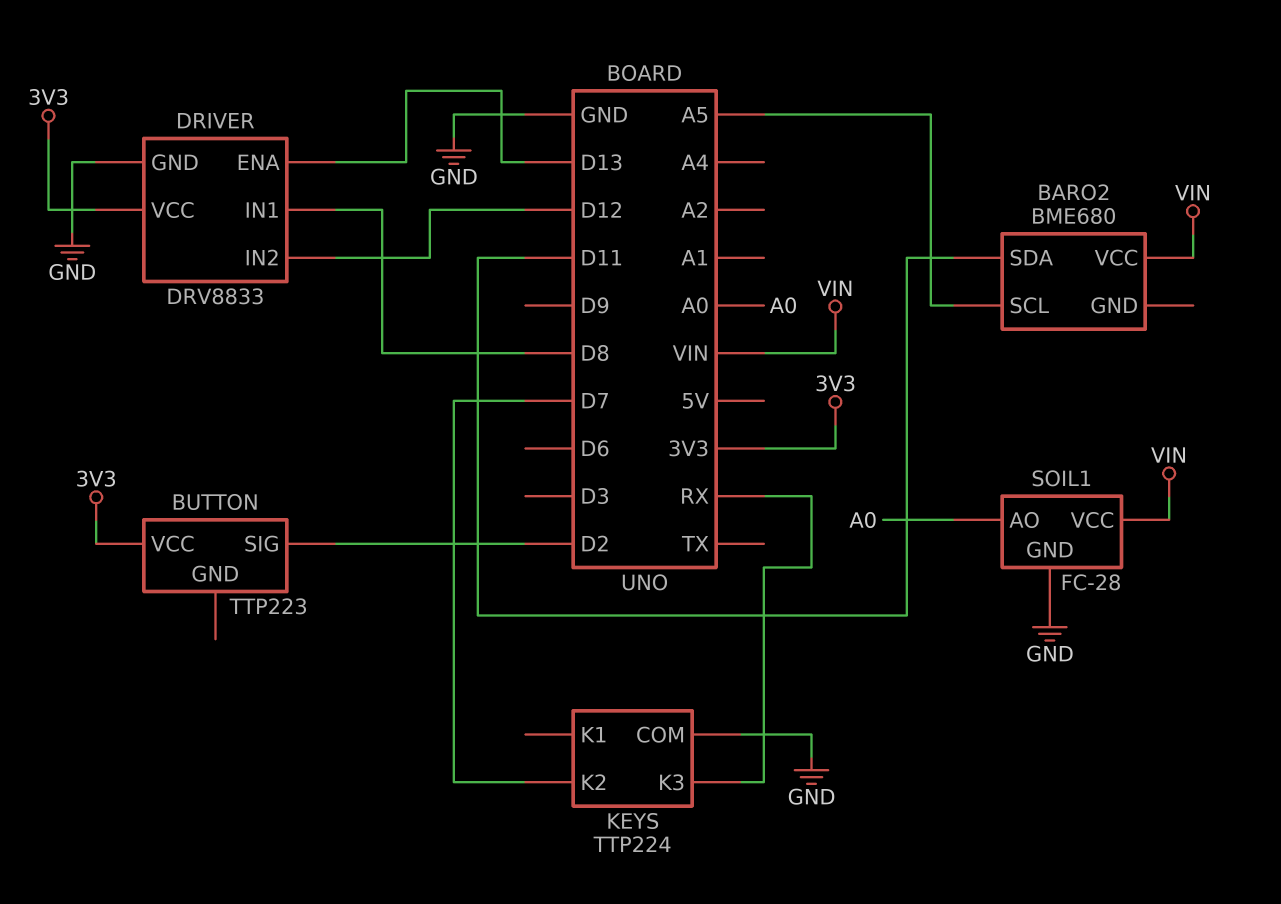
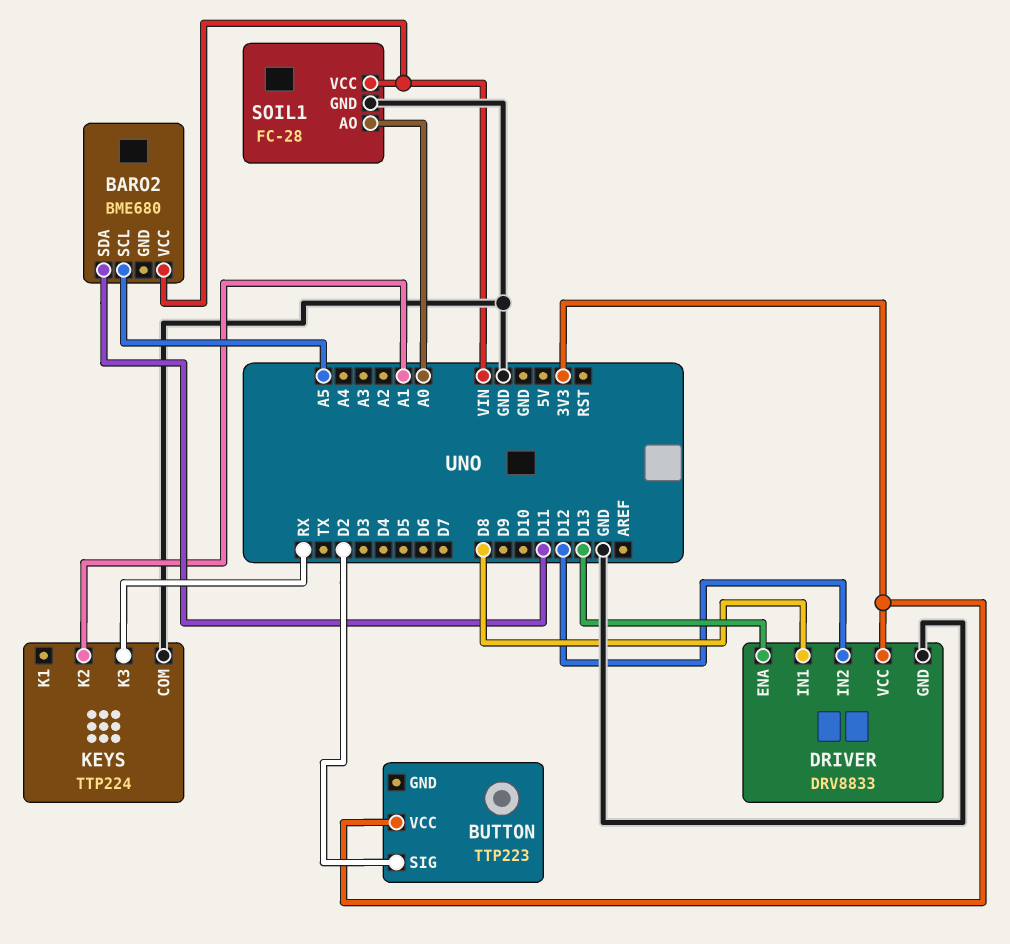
KEYS pin K2: D7 -> A1

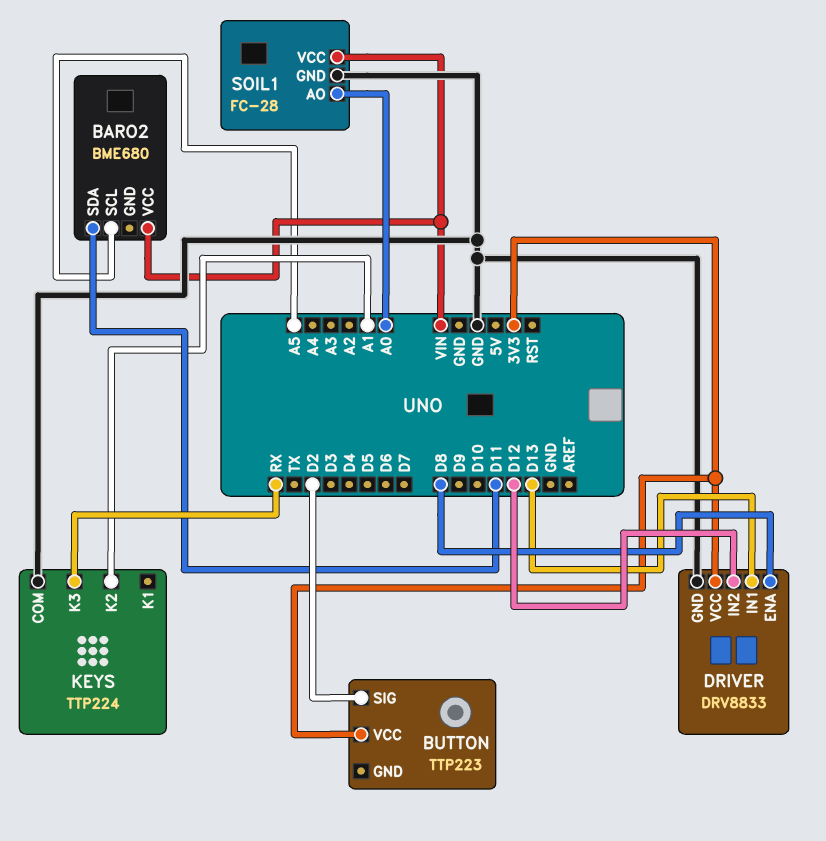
DRIVER pin ENA: D13 -> D8
DRIVER pin IN1: D8 -> D13

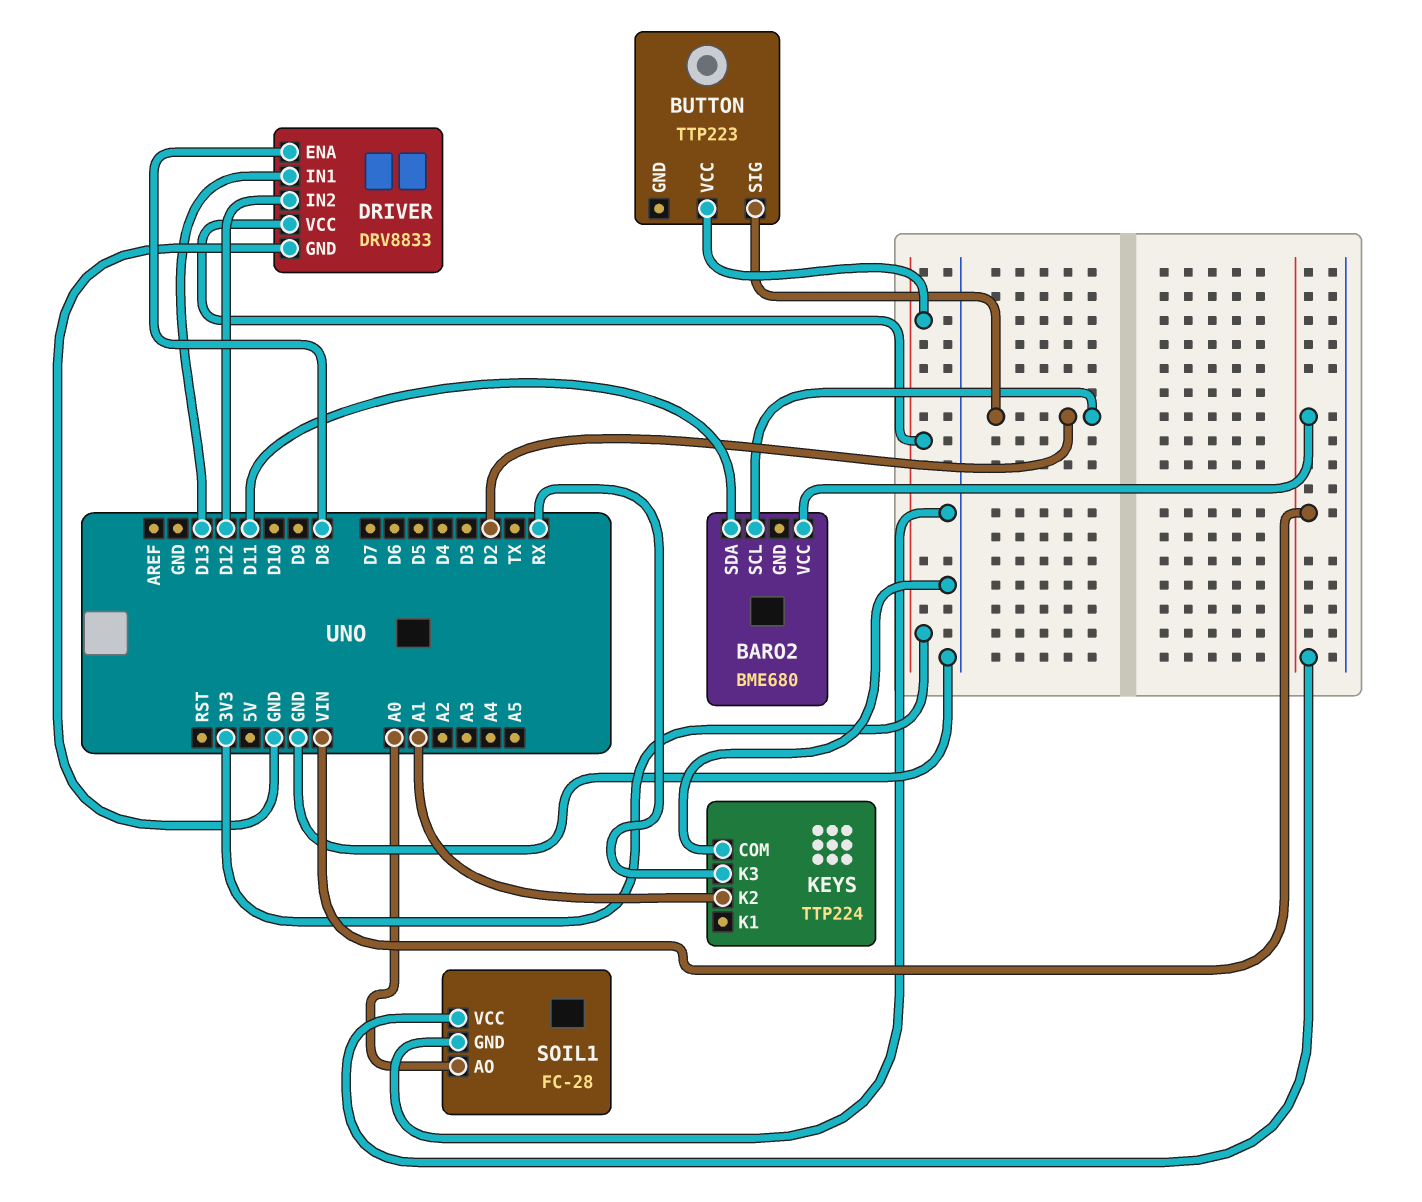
BARO2 pin SCL: A5 -> D2

